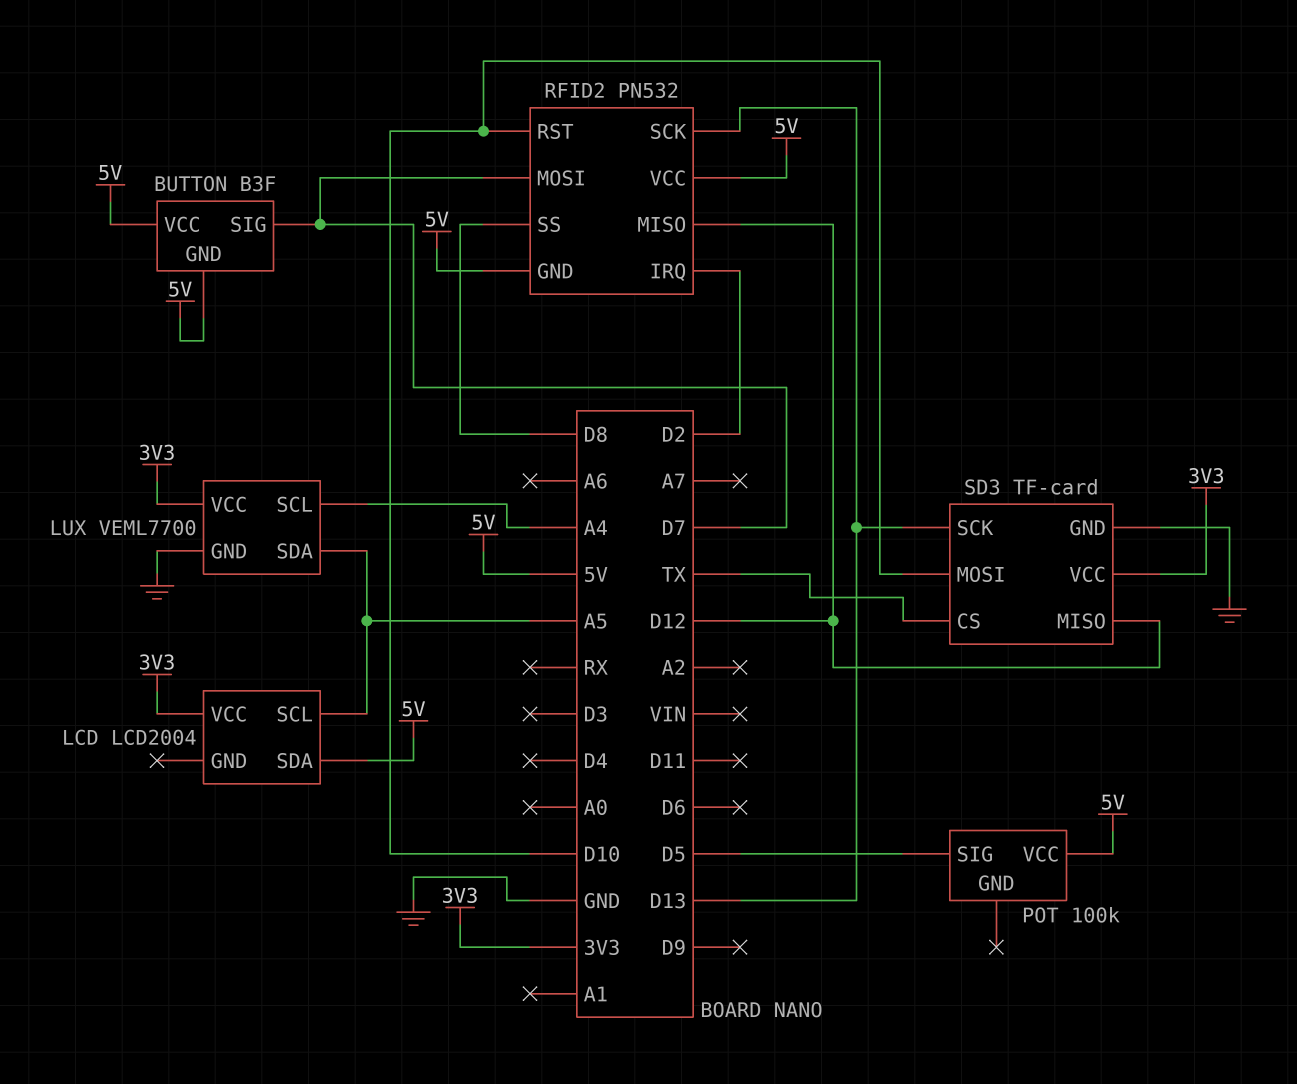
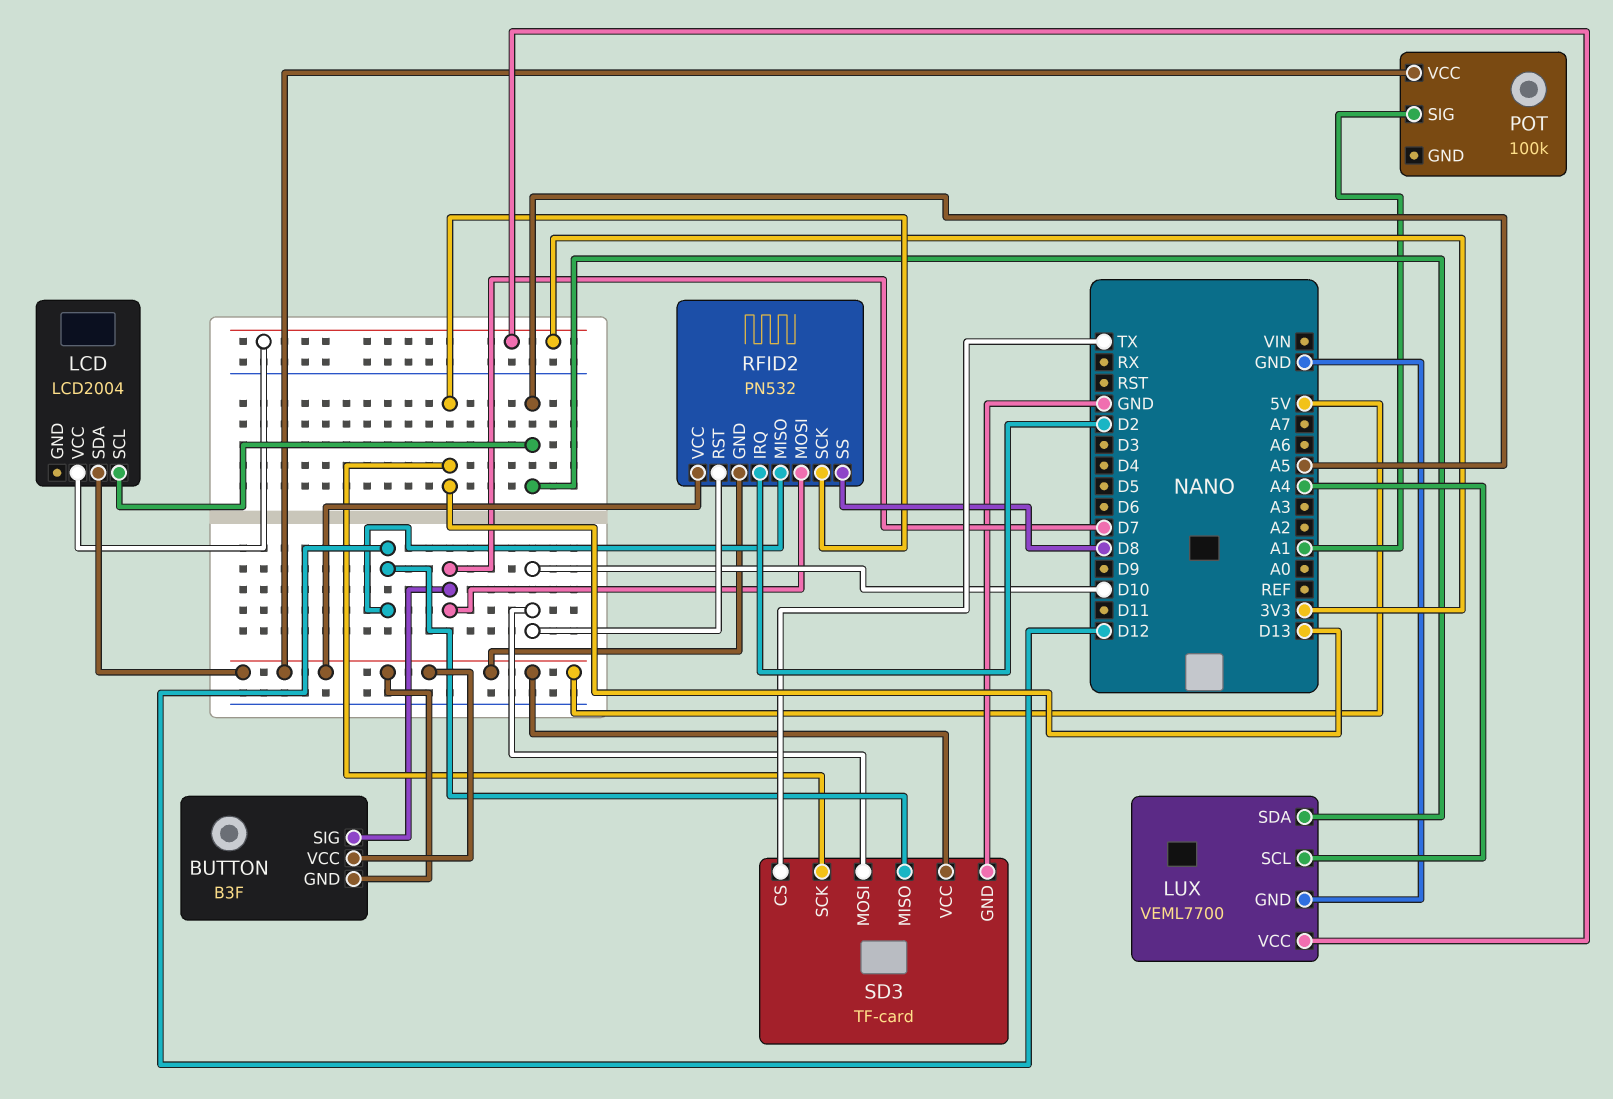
POT pin SIG: D5 -> A1
SD3 pin VCC: 3V3 -> 5V

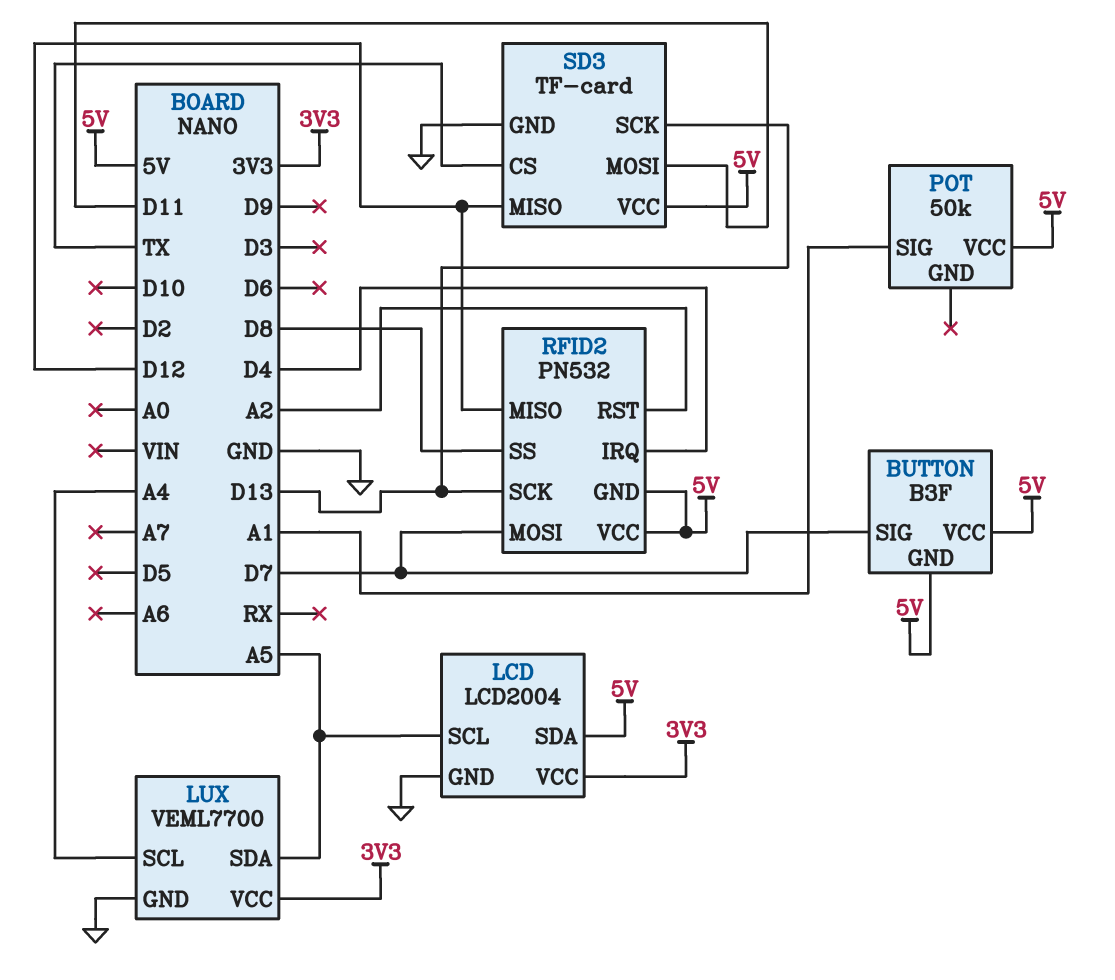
LCD pin GND: none -> GND
POT: 100k -> 50k
RFID2 pin IRQ: D2 -> D4
RFID2 pin RST: D10 -> A2
SD3 pin MOSI: D10 -> D11

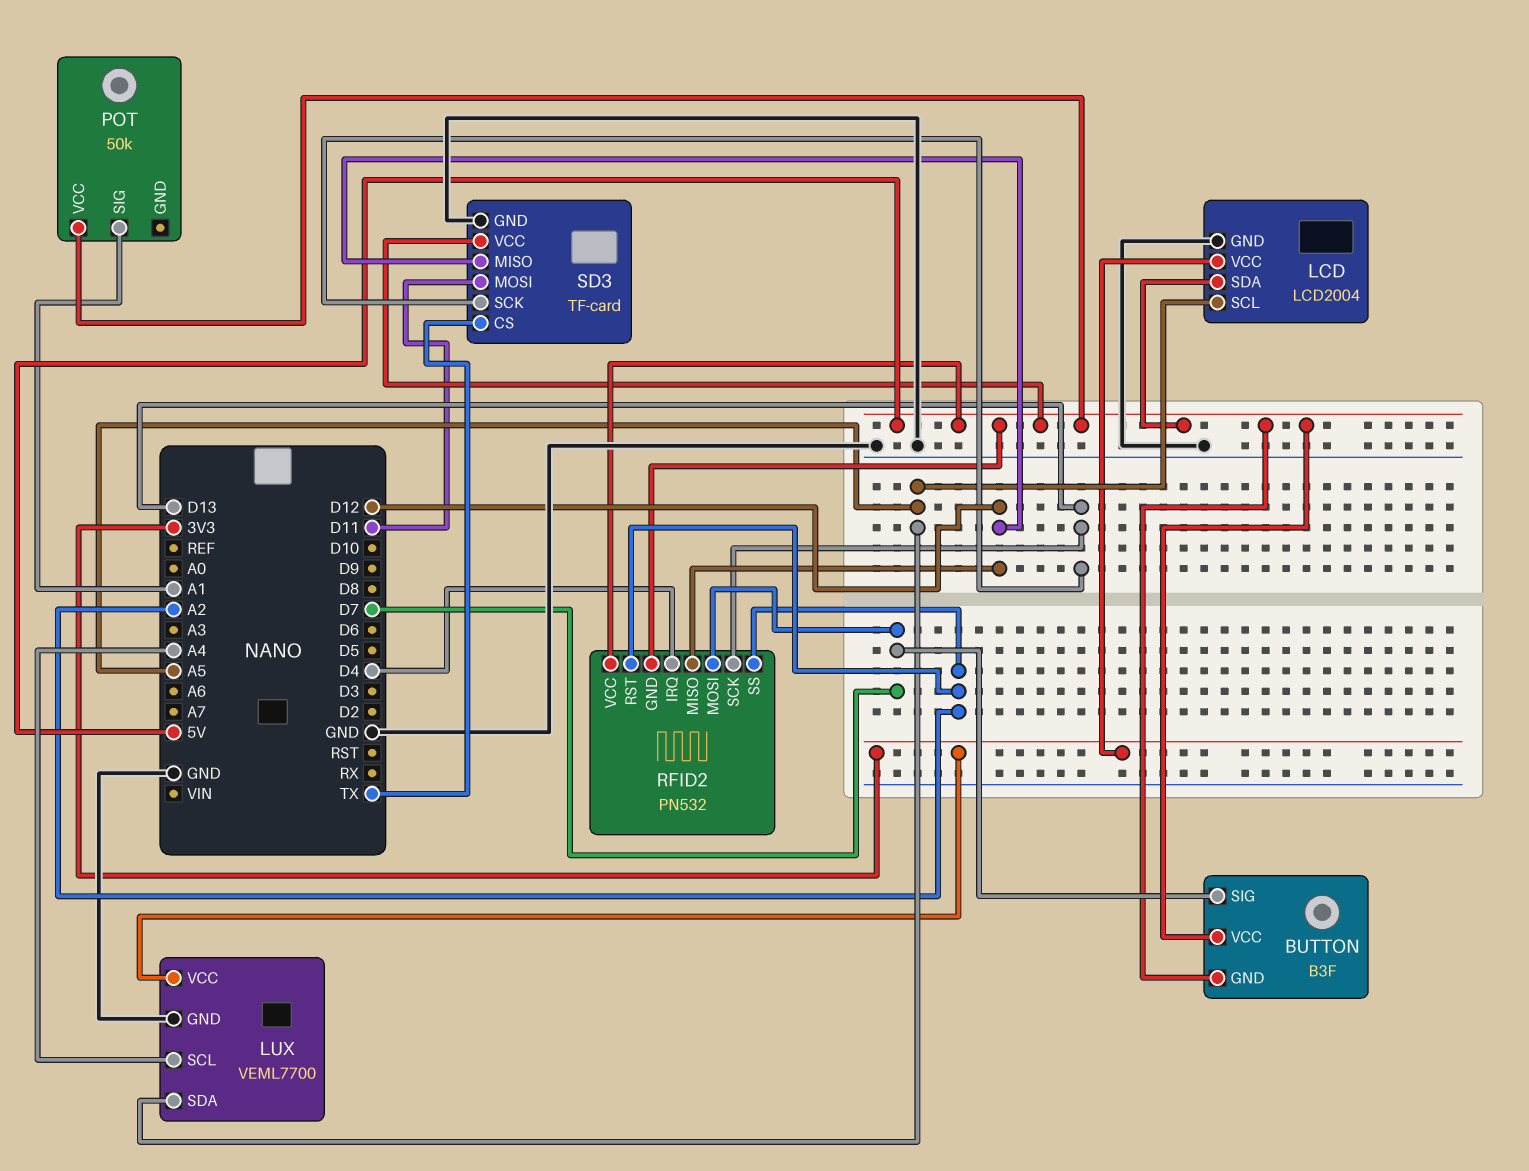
RFID2 pin SS: D8 -> A2

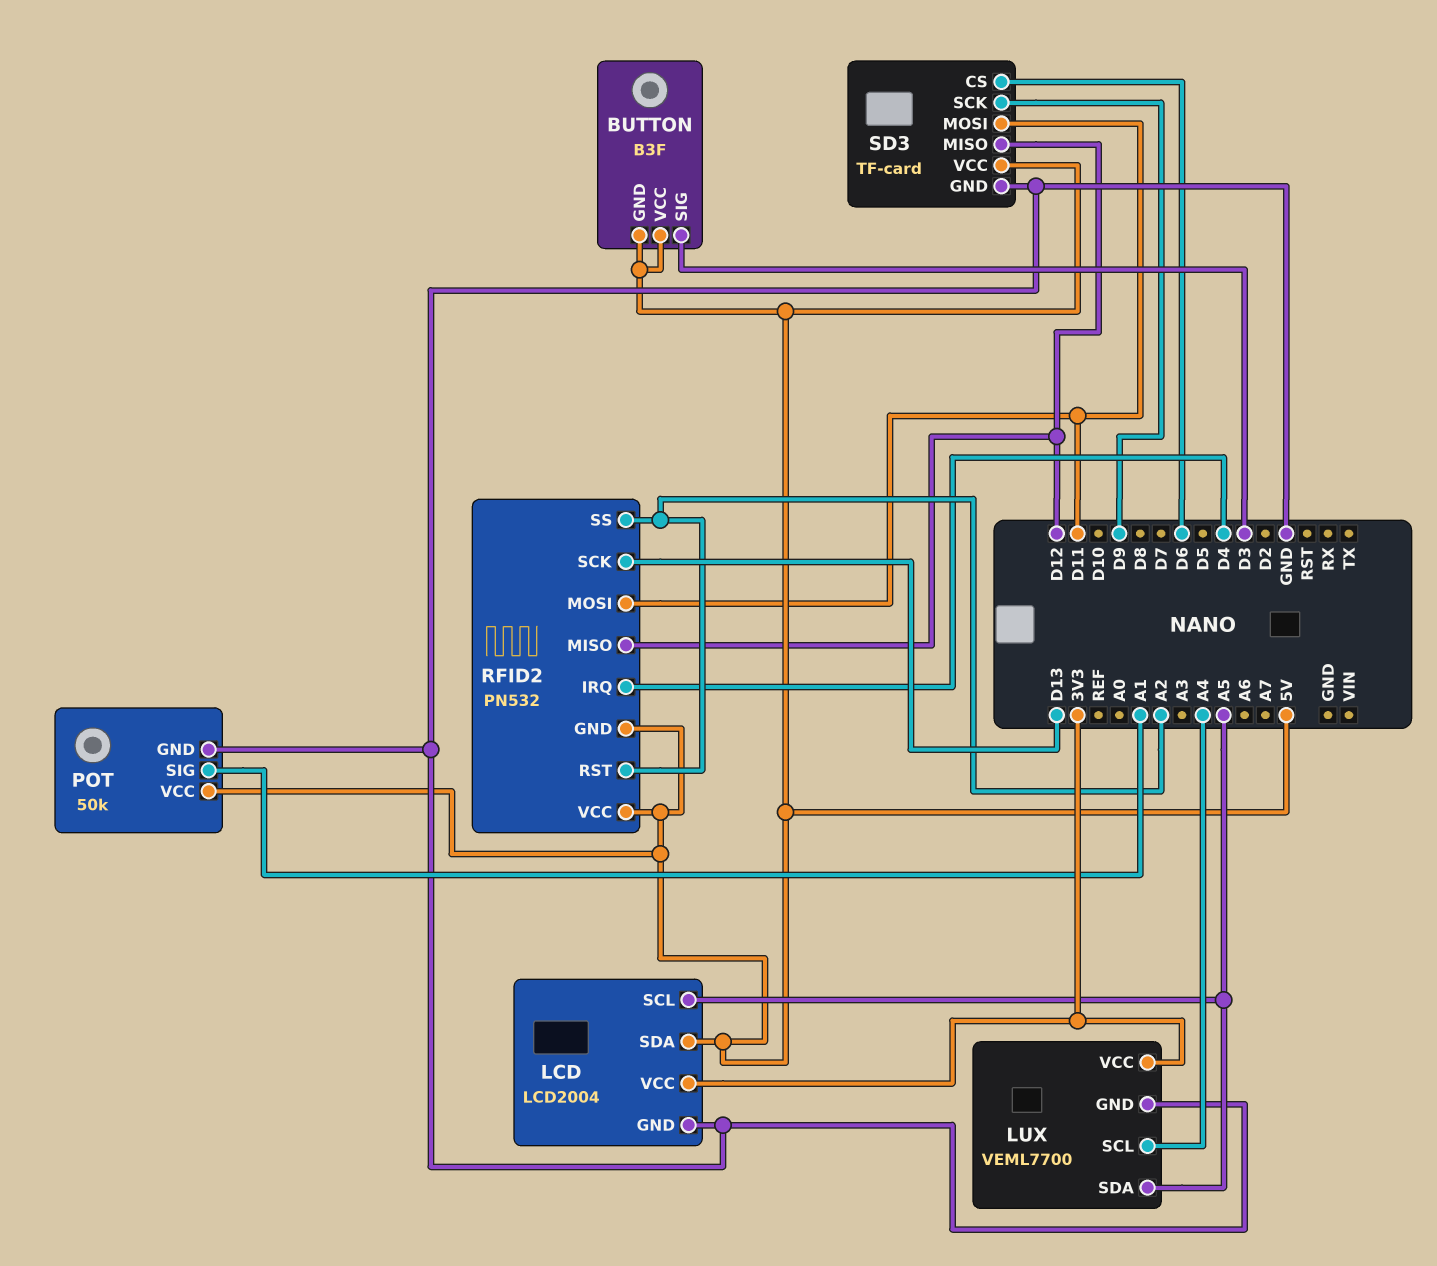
BUTTON pin SIG: D7 -> D3
POT pin GND: none -> GND
RFID2 pin MOSI: D7 -> D11
SD3 pin CS: TX -> D6
SD3 pin SCK: D13 -> D9

